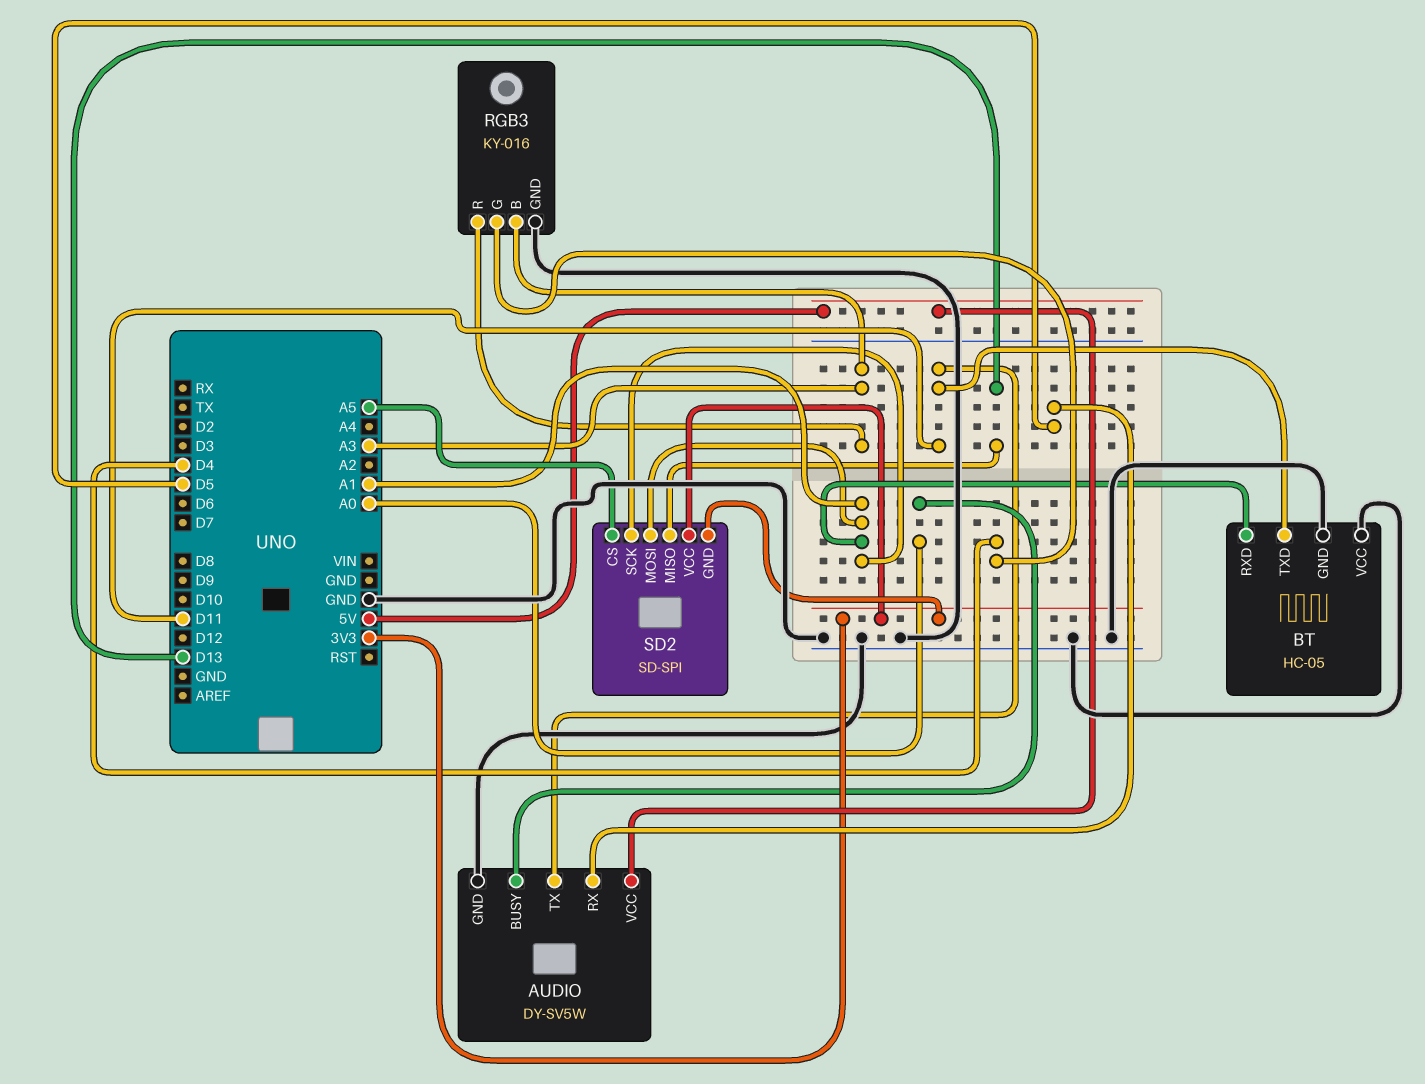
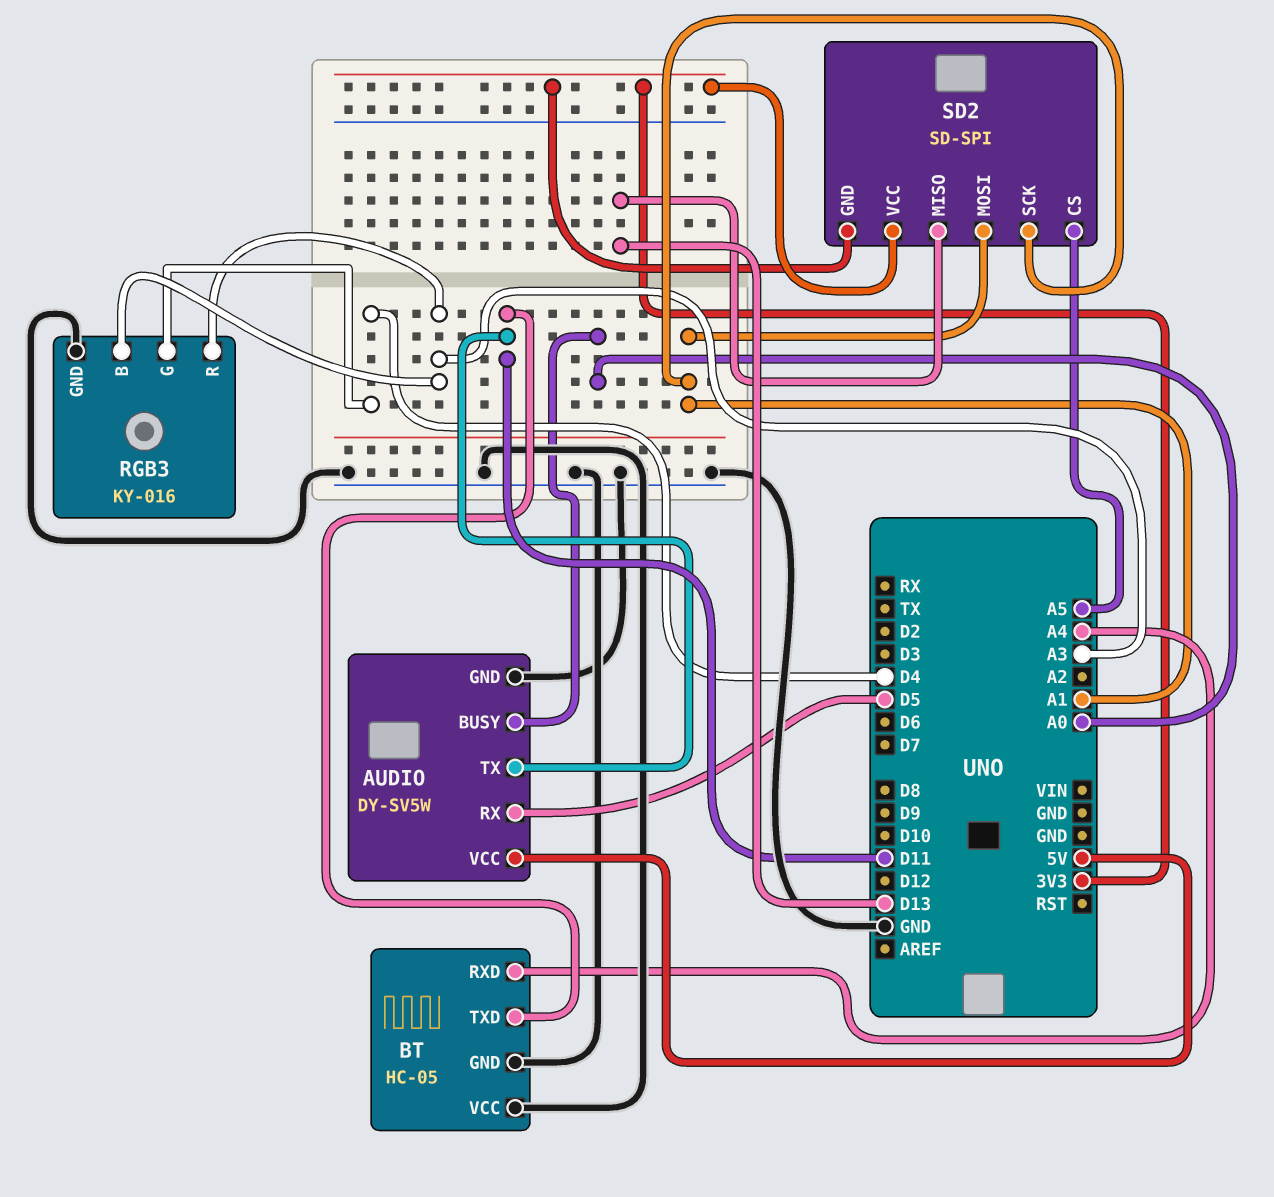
BT pin RXD: A1 -> A4

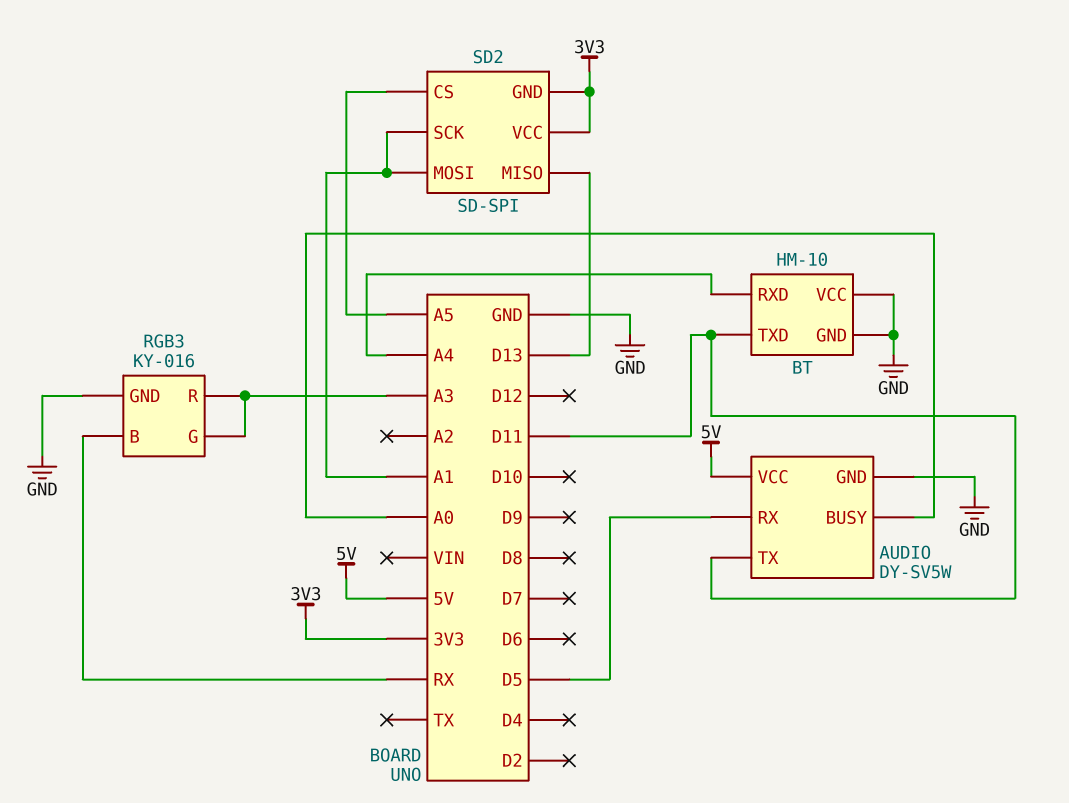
BT: HC-05 -> HM-10
RGB3 pin B: A3 -> RX
RGB3 pin G: D4 -> A3

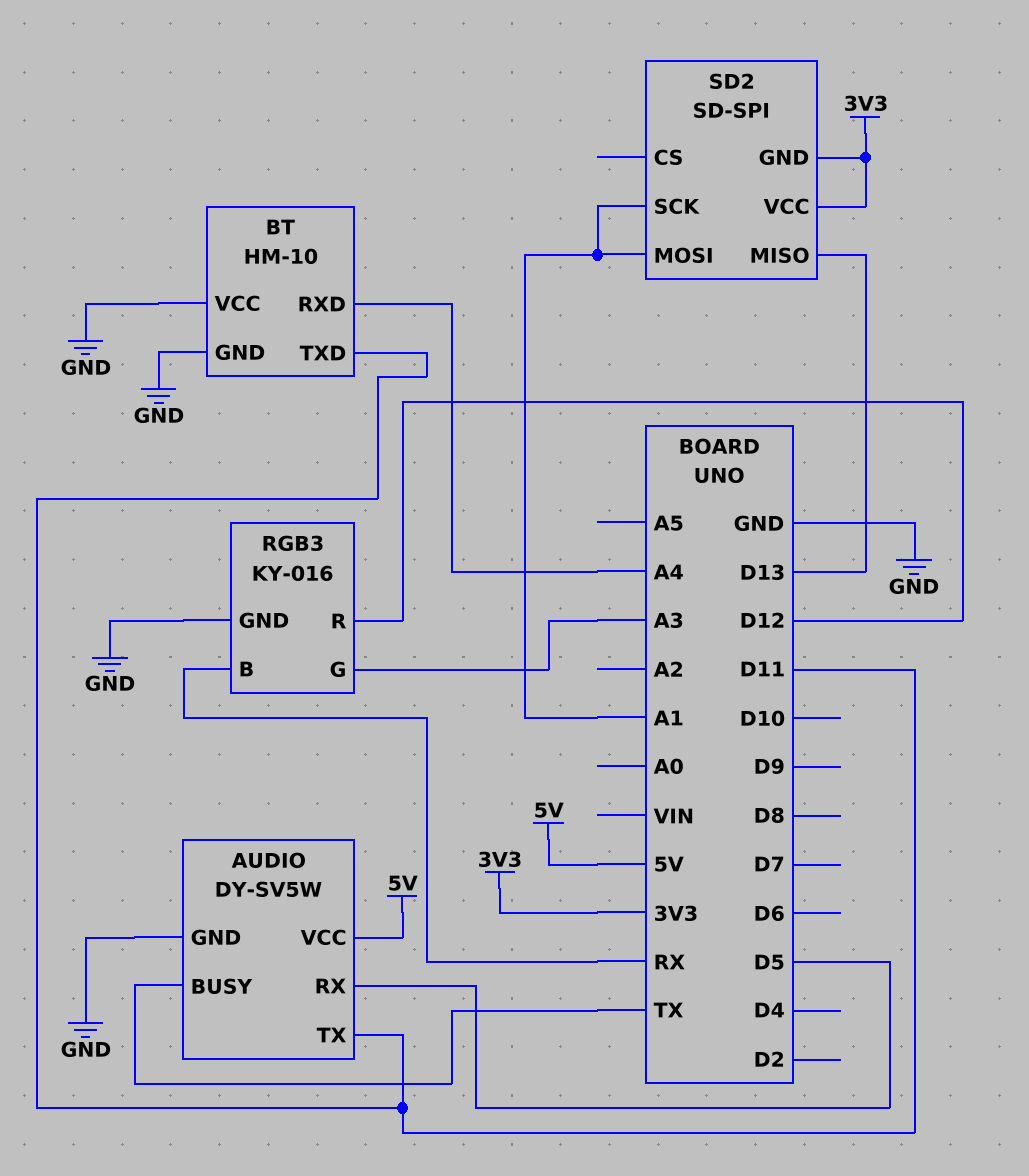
AUDIO pin BUSY: A0 -> TX
RGB3 pin R: A3 -> D12
SD2 pin CS: A5 -> none

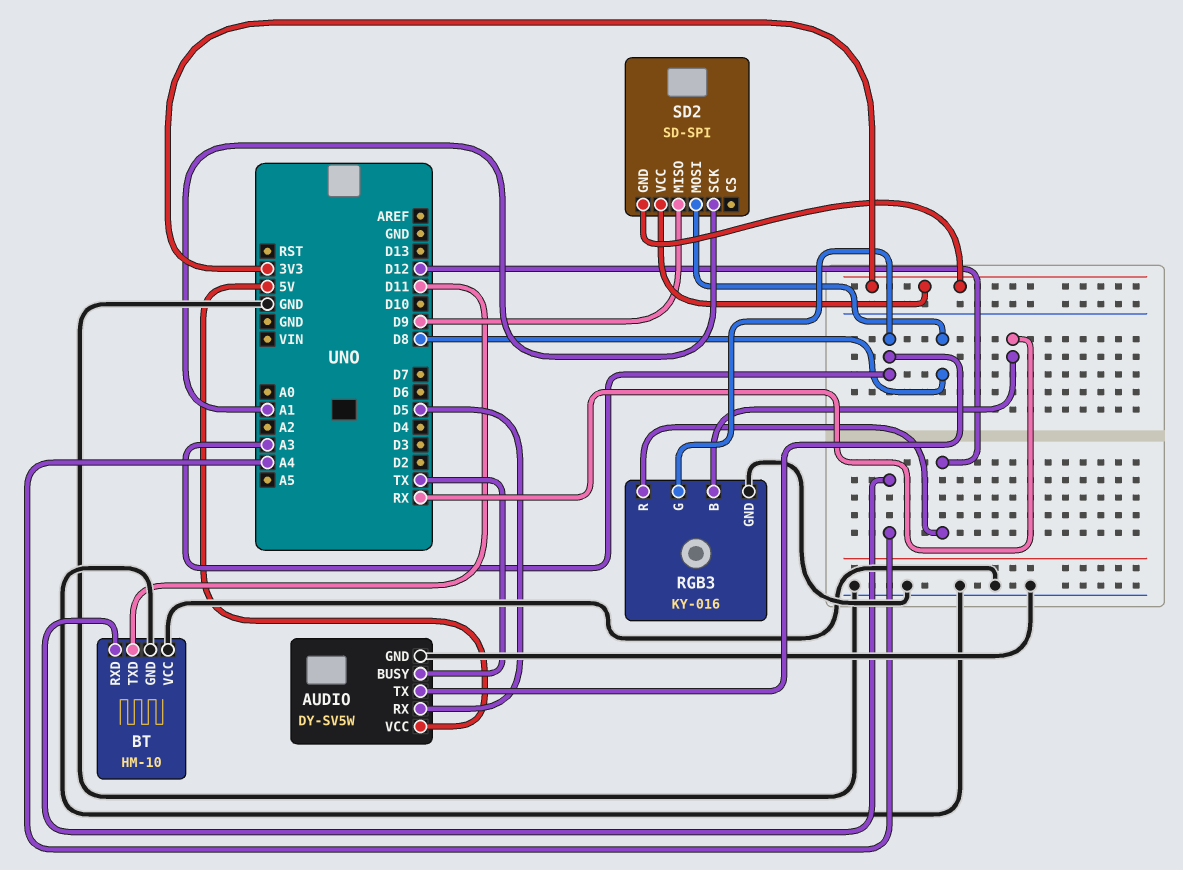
AUDIO pin TX: D11 -> A3
SD2 pin MISO: D13 -> D9
SD2 pin MOSI: A1 -> D8

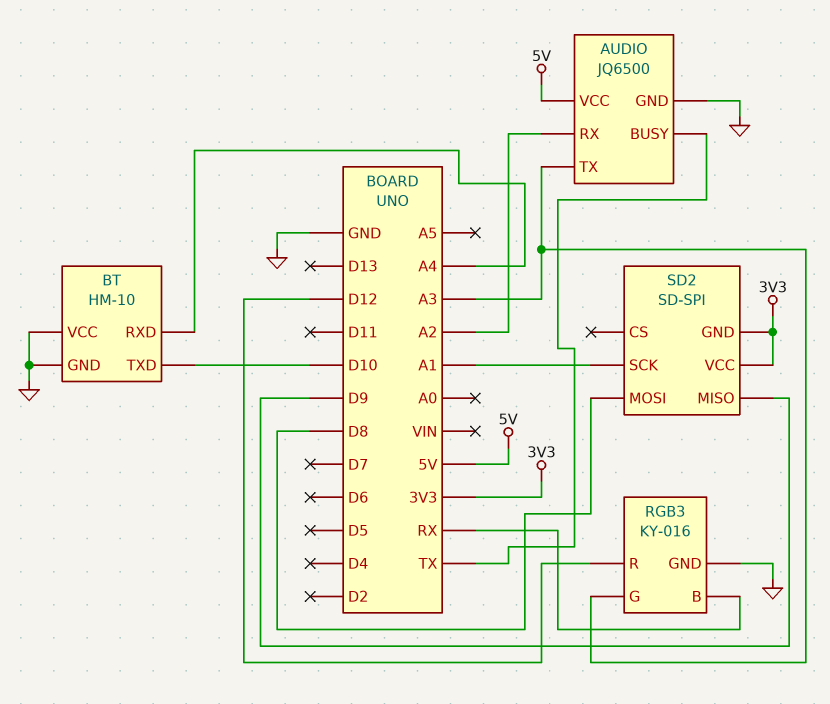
AUDIO: DY-SV5W -> JQ6500
AUDIO pin RX: D5 -> A2
BT pin TXD: D11 -> D10

